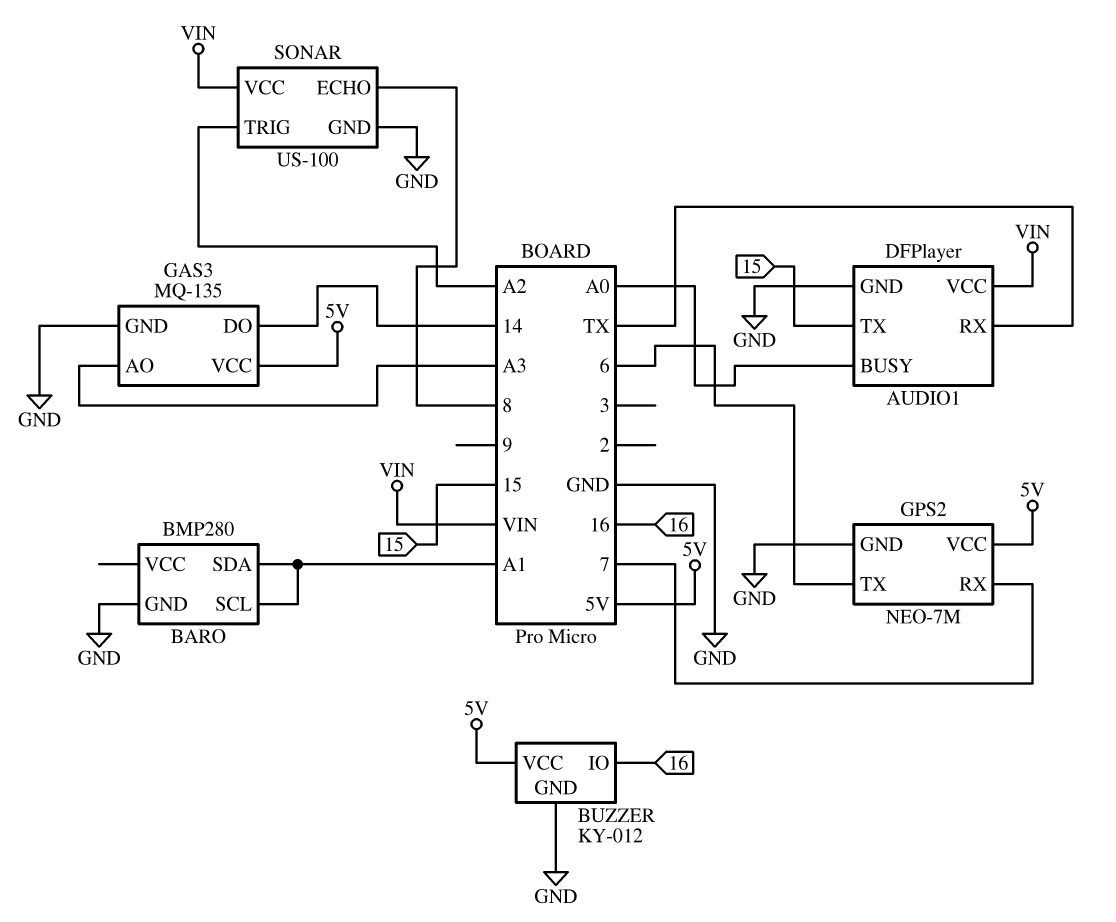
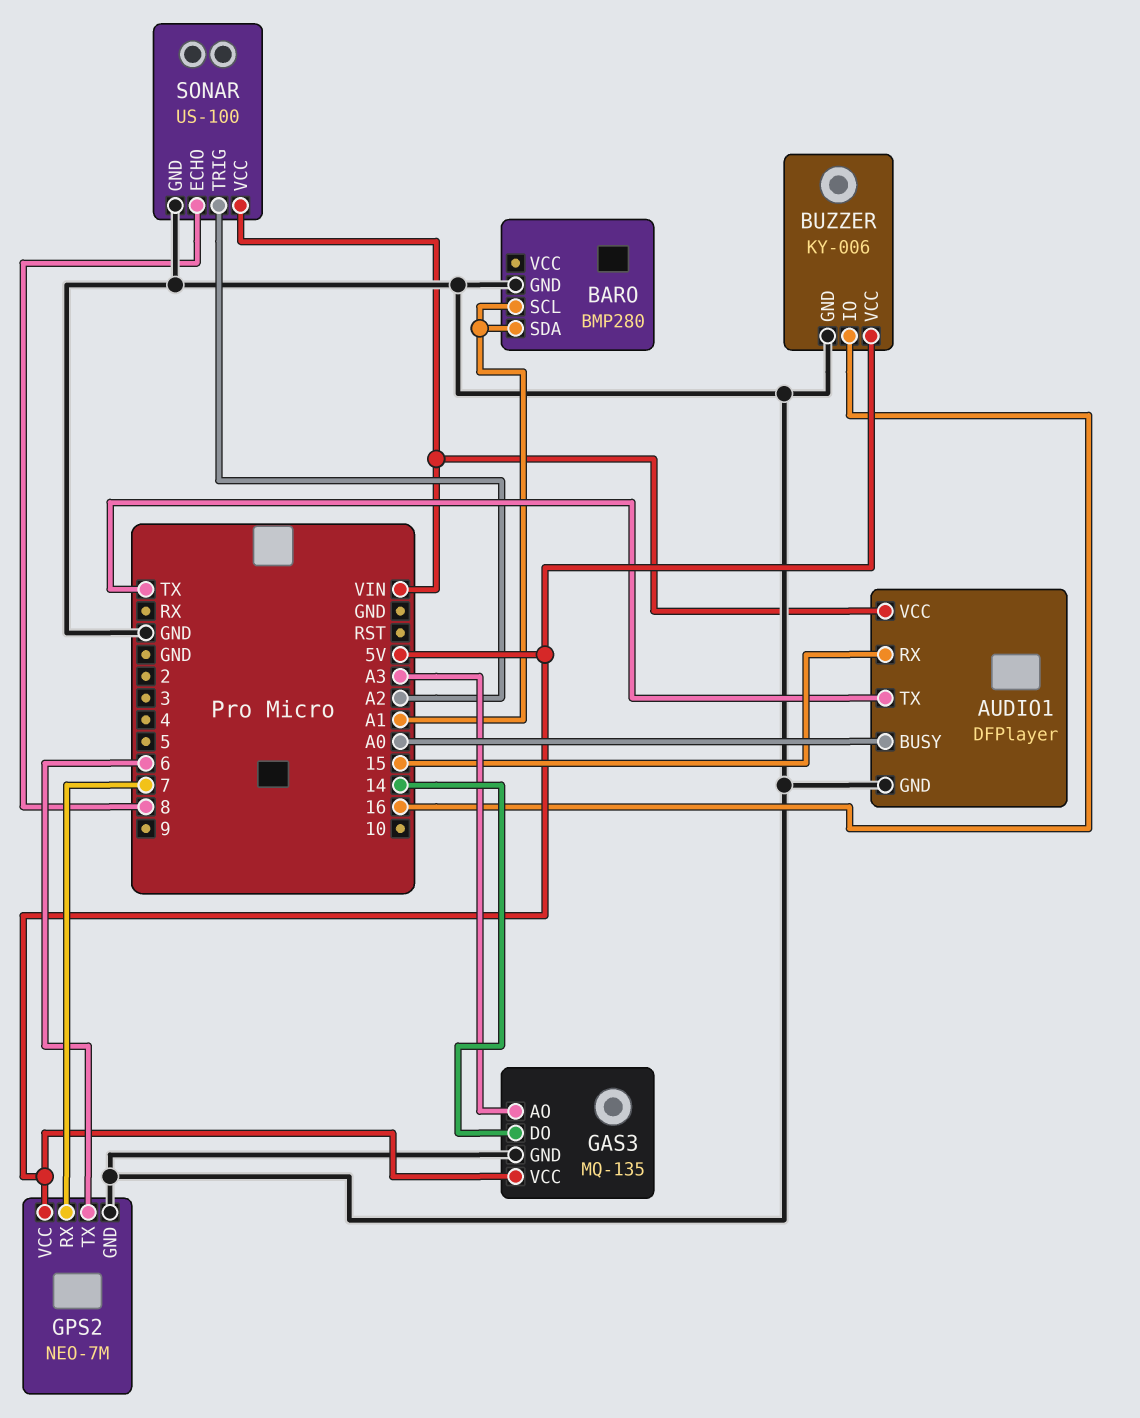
AUDIO1 pin RX: TX -> 15
AUDIO1 pin TX: 15 -> TX
BUZZER: KY-012 -> KY-006

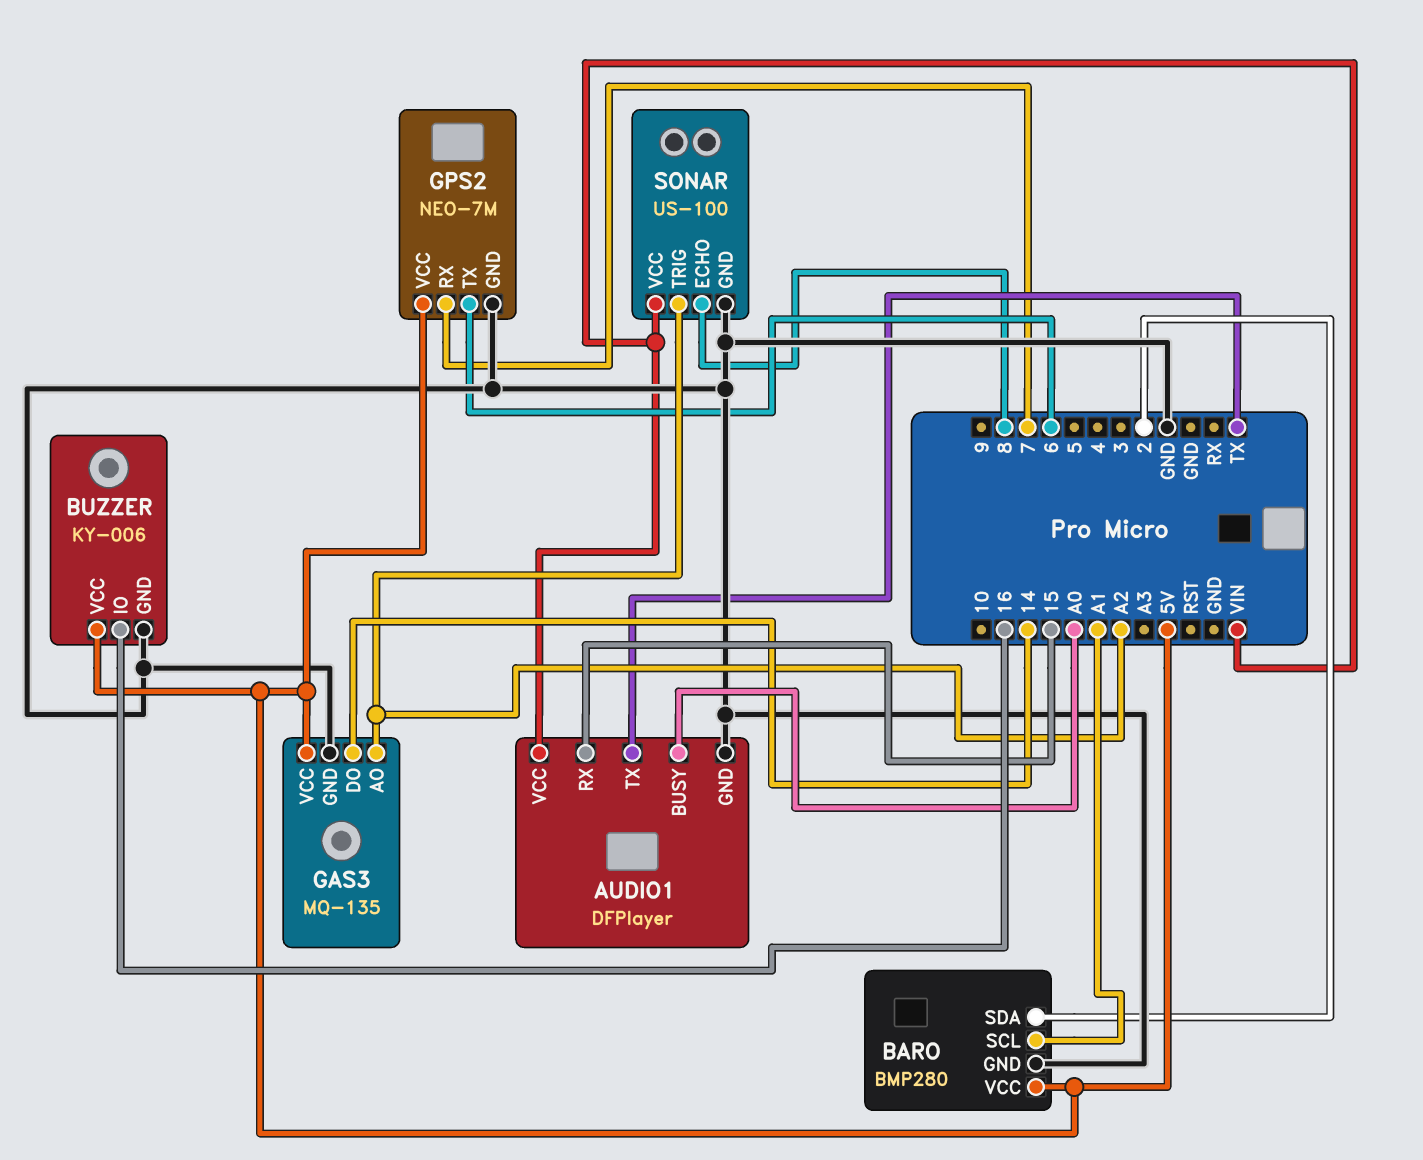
BARO pin SDA: A1 -> 2
BARO pin VCC: none -> 5V
GAS3 pin AO: A3 -> A2

